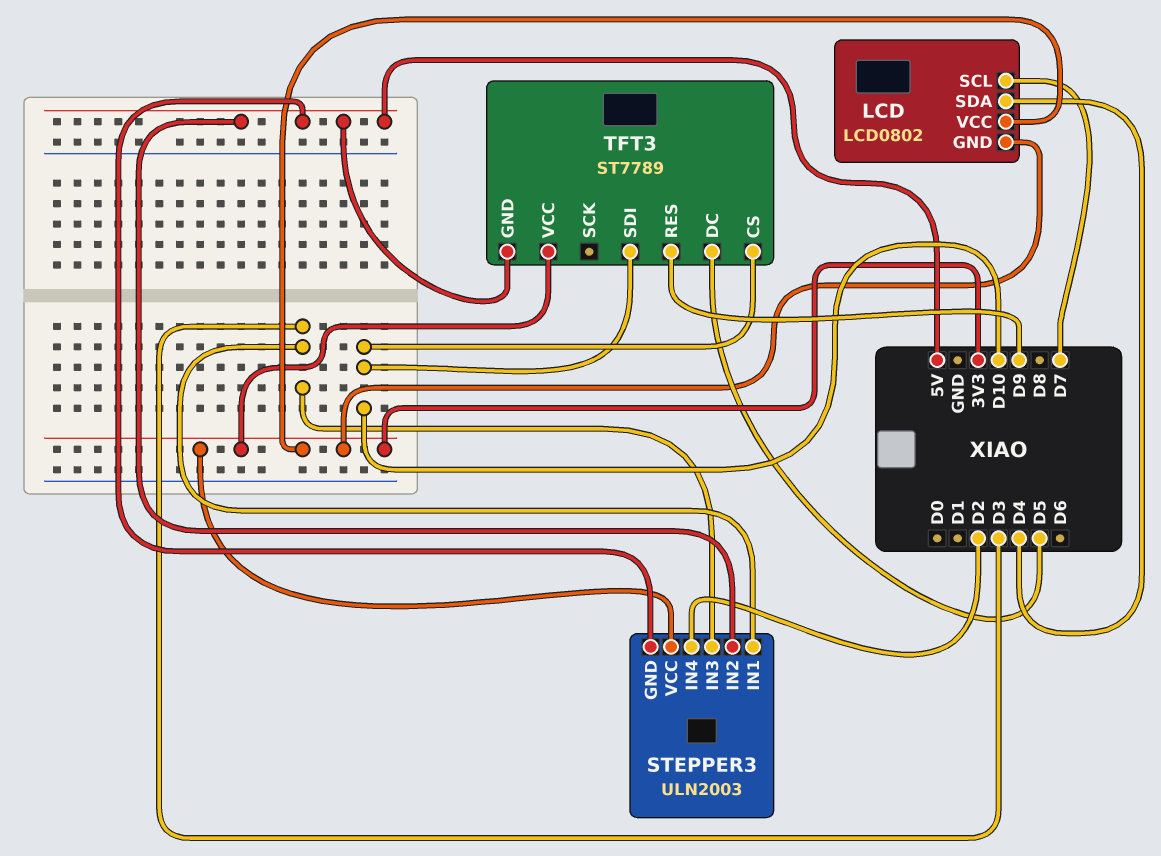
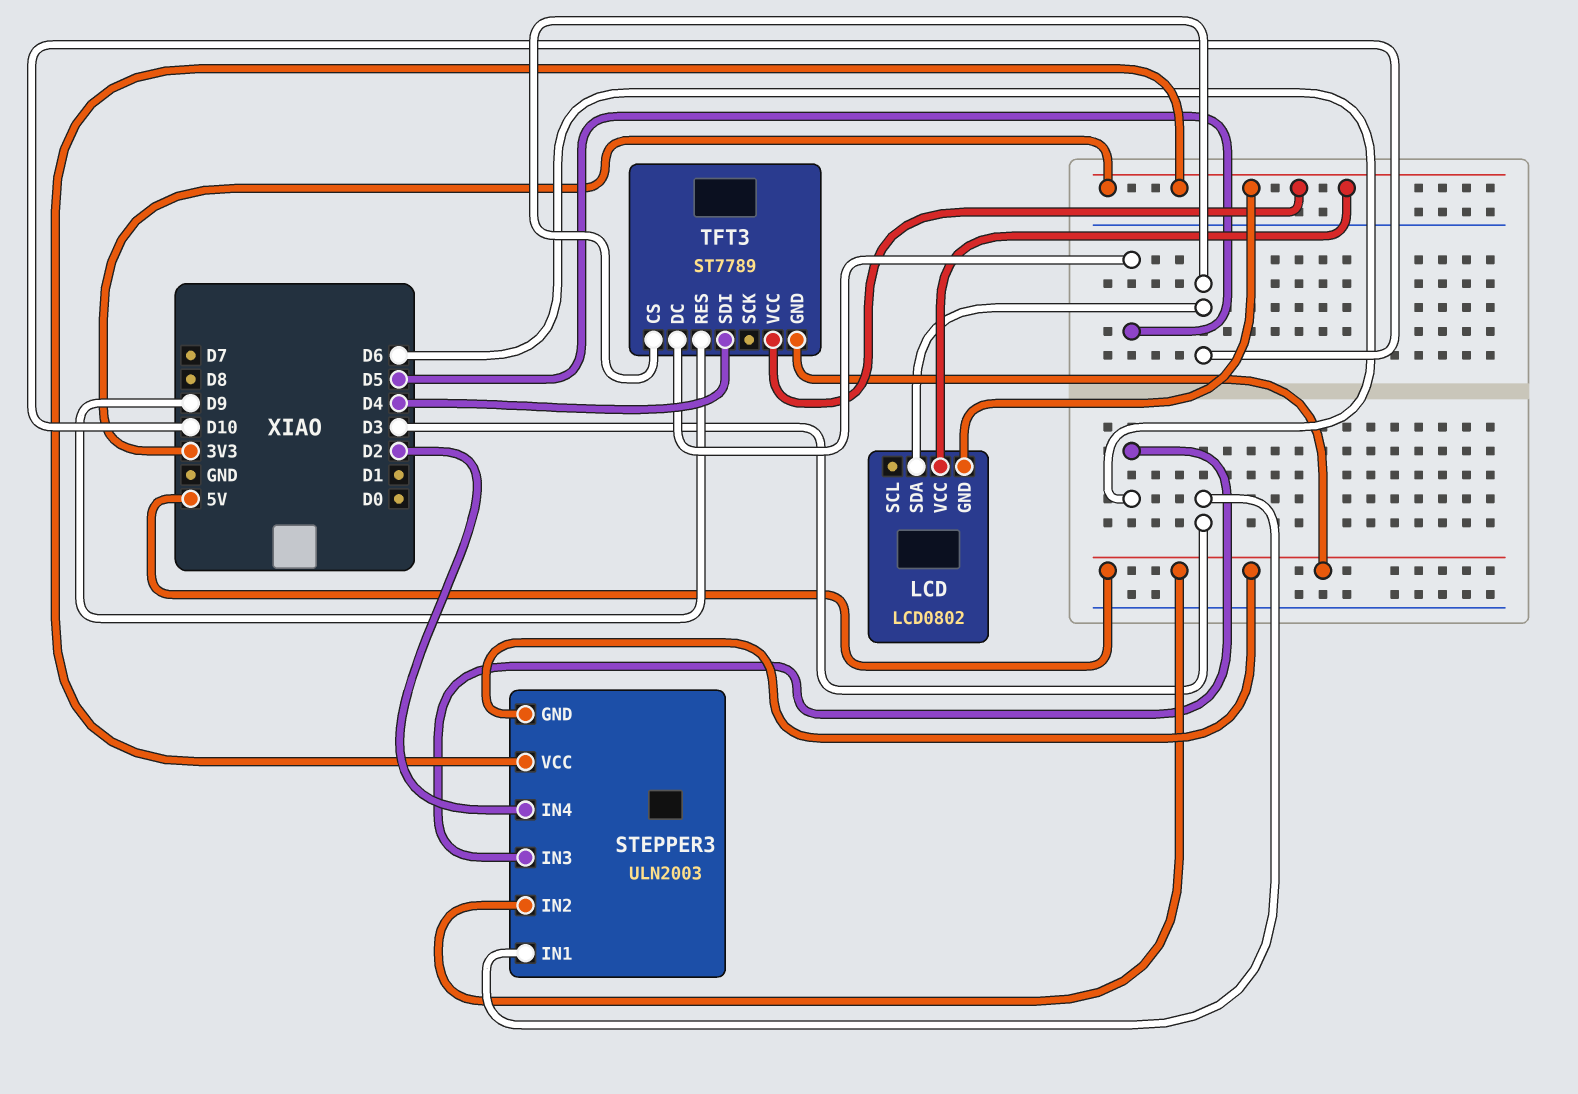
LCD pin SCL: D7 -> none
LCD pin SDA: D4 -> D10
STEPPER3 pin IN3: D3 -> D6
TFT3 pin SDI: D10 -> D4

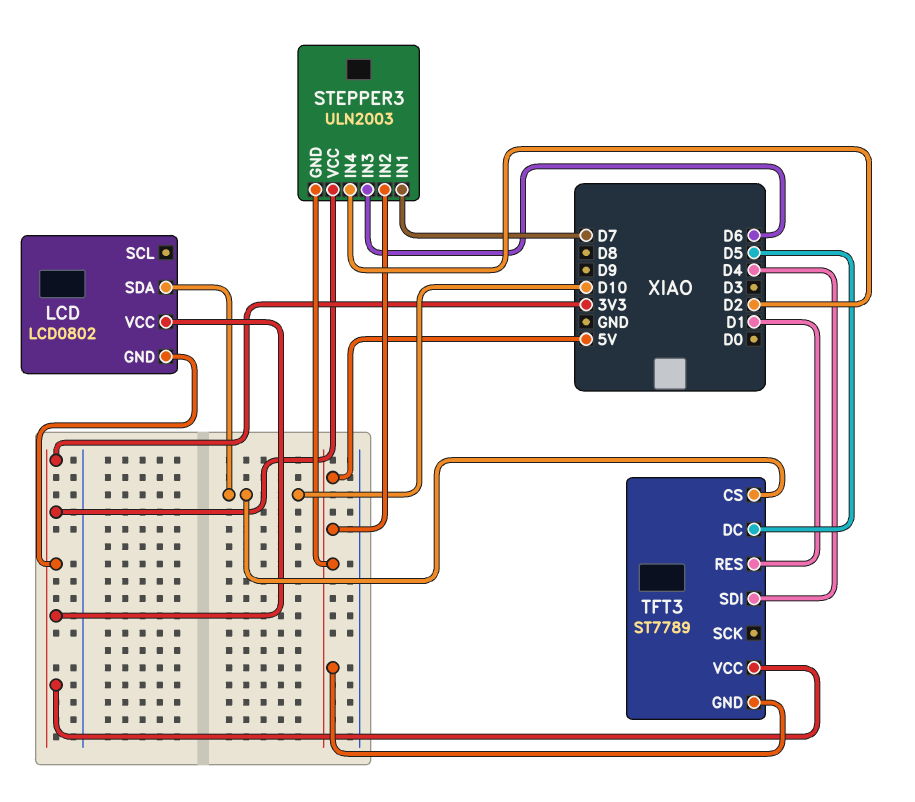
STEPPER3 pin IN1: D3 -> D7
TFT3 pin RES: D9 -> D1

